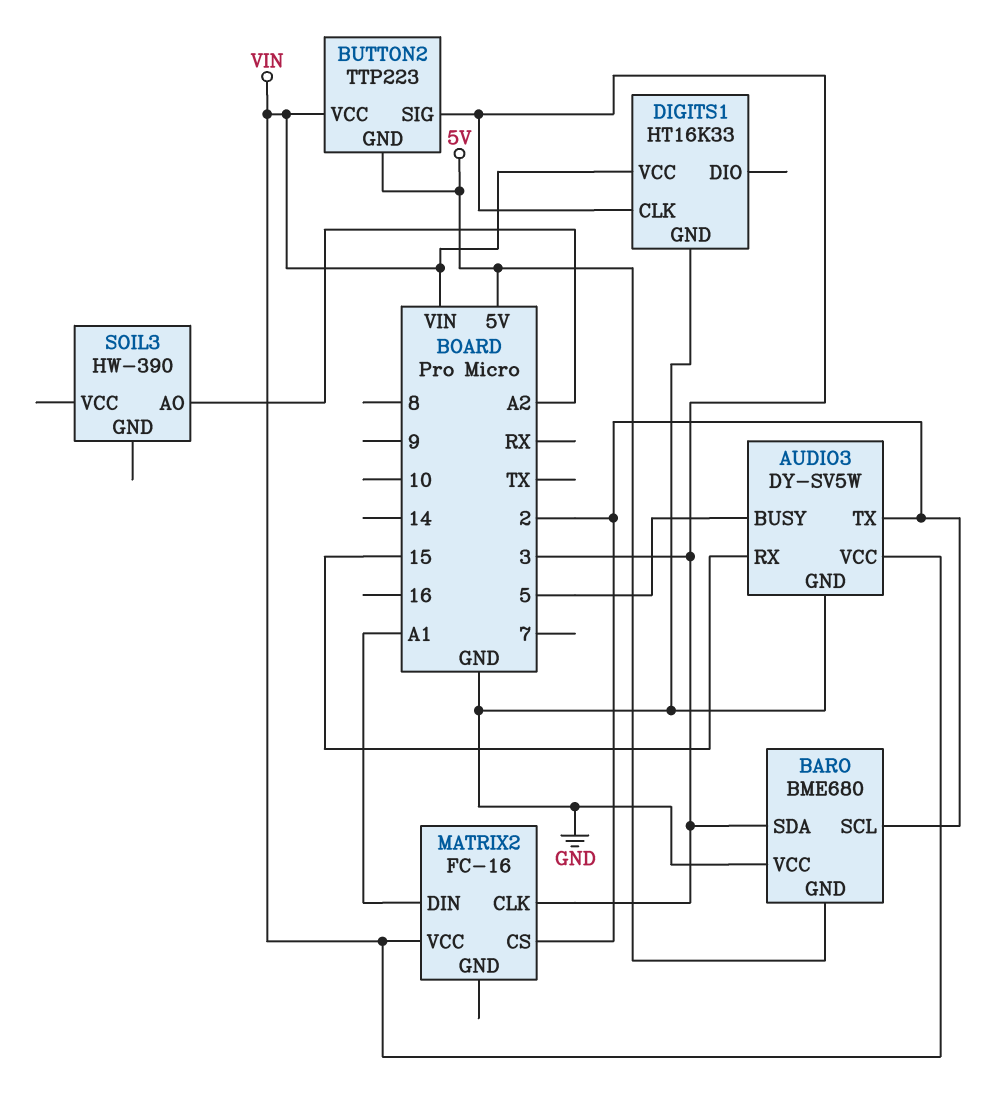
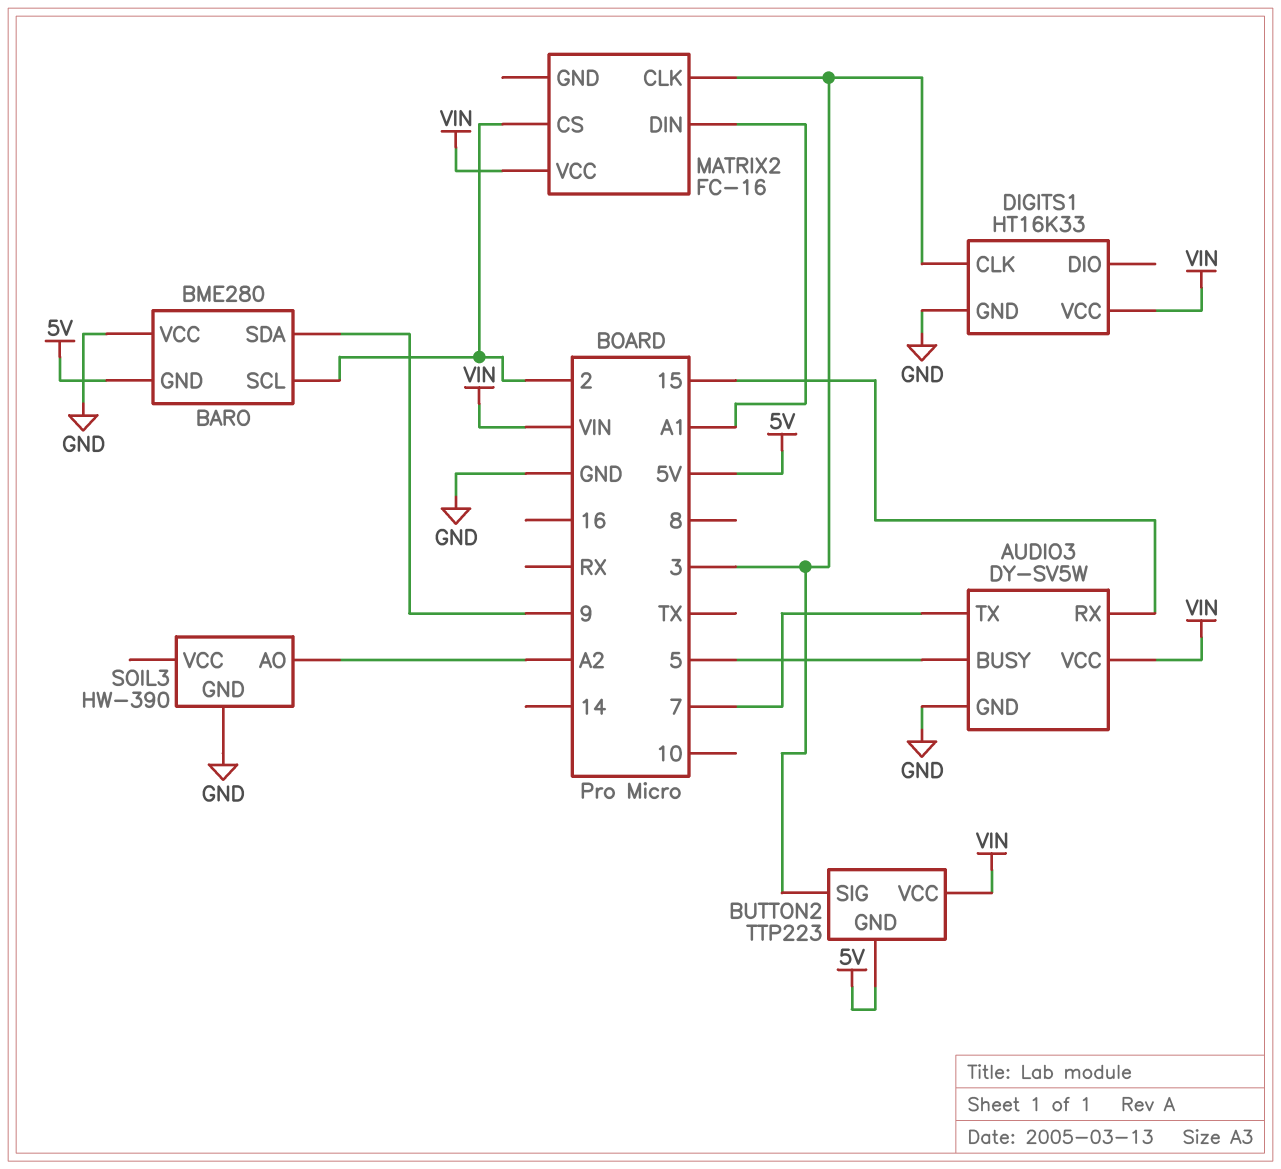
AUDIO3 pin TX: 2 -> 7
BARO: BME680 -> BME280
BARO pin SDA: 3 -> 9
SOIL3 pin GND: none -> GND

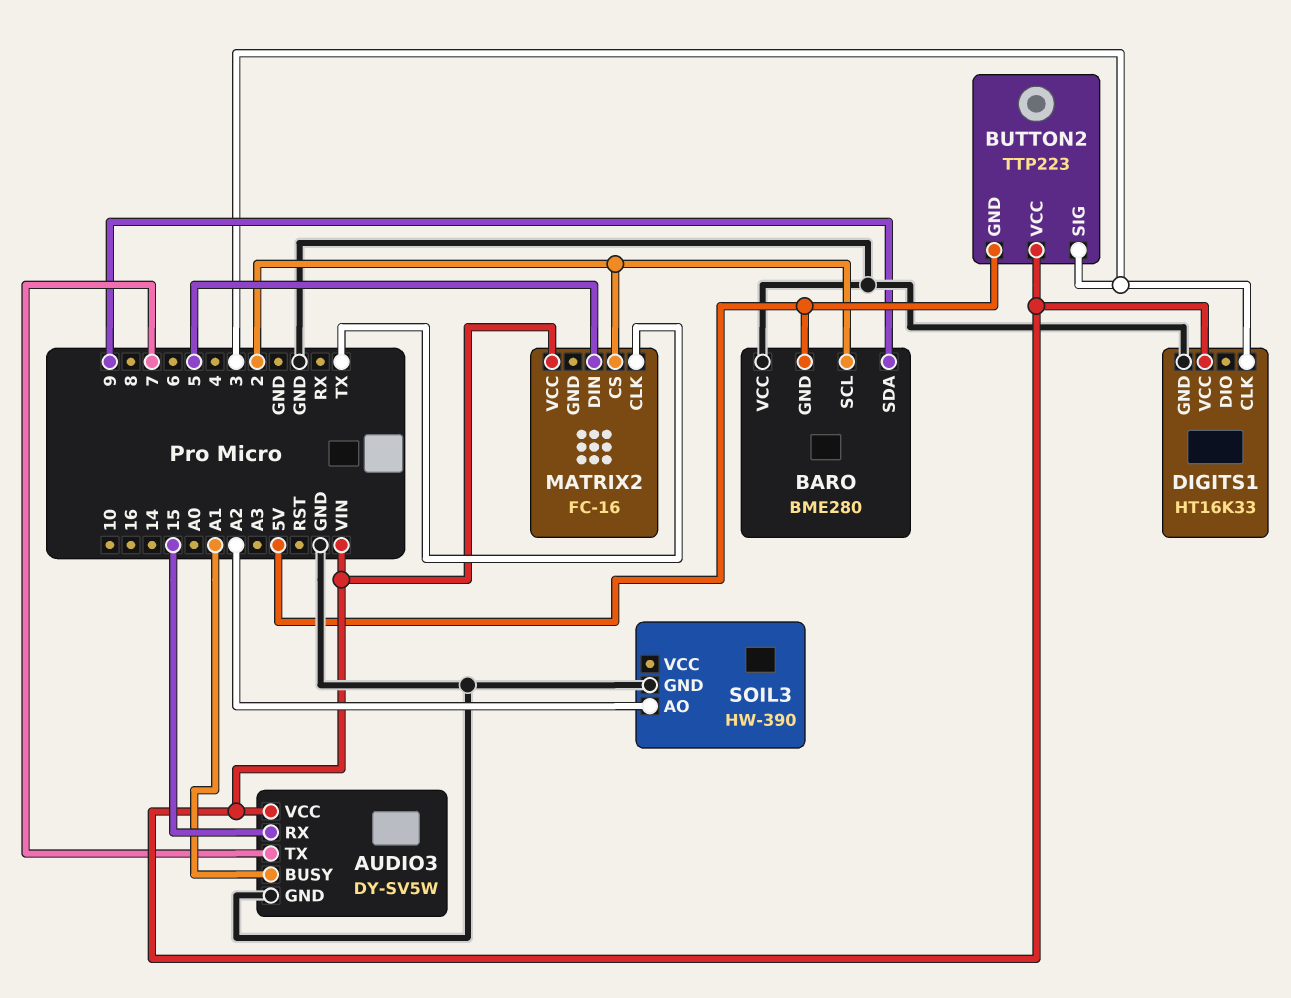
AUDIO3 pin BUSY: 5 -> A1
MATRIX2 pin CLK: 3 -> TX
MATRIX2 pin DIN: A1 -> 5

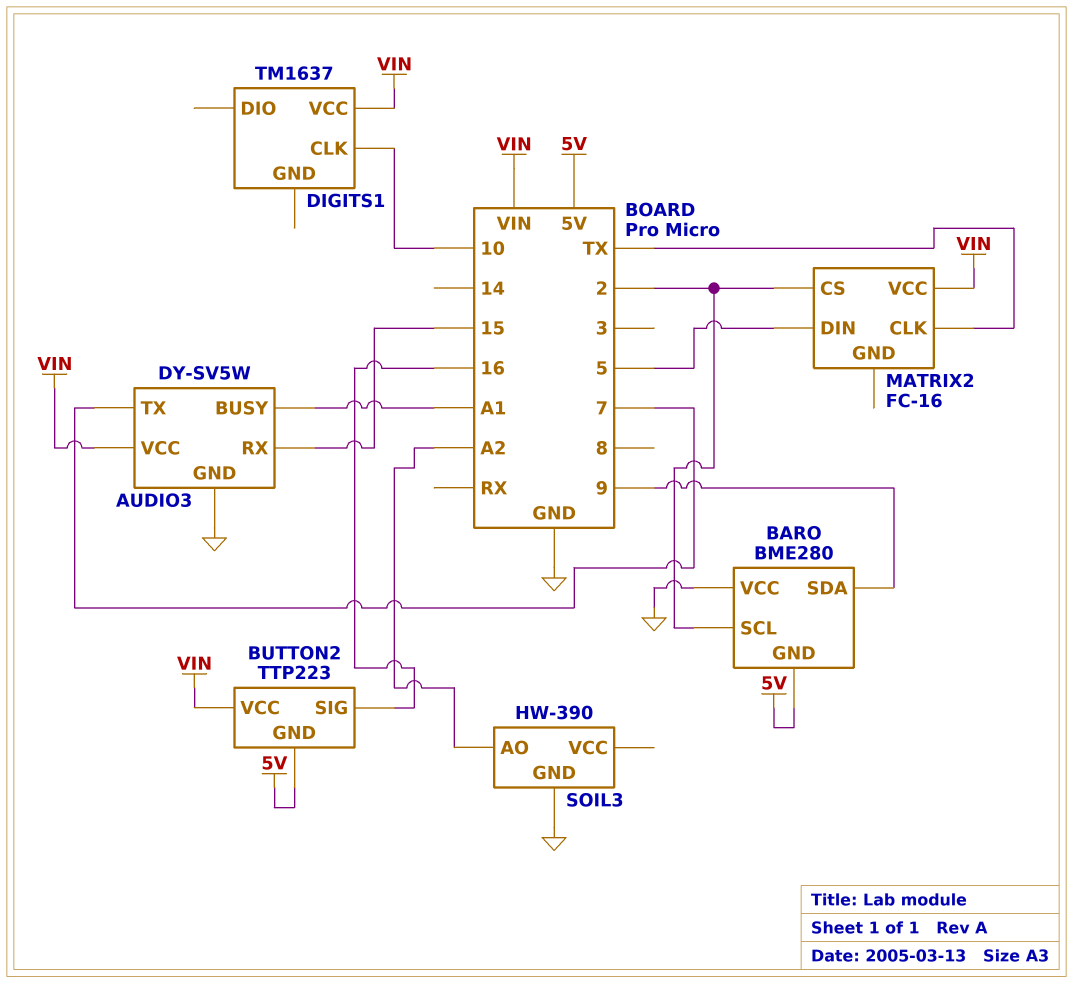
BUTTON2 pin SIG: 3 -> 16
DIGITS1: HT16K33 -> TM1637
DIGITS1 pin CLK: 3 -> 10
DIGITS1 pin GND: GND -> none

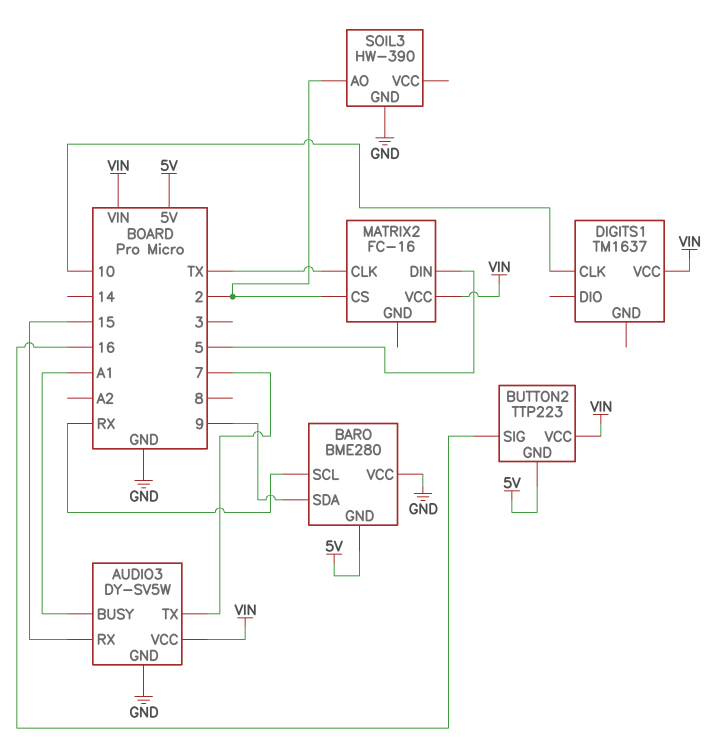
BARO pin SCL: 2 -> RX
SOIL3 pin AO: A2 -> 2

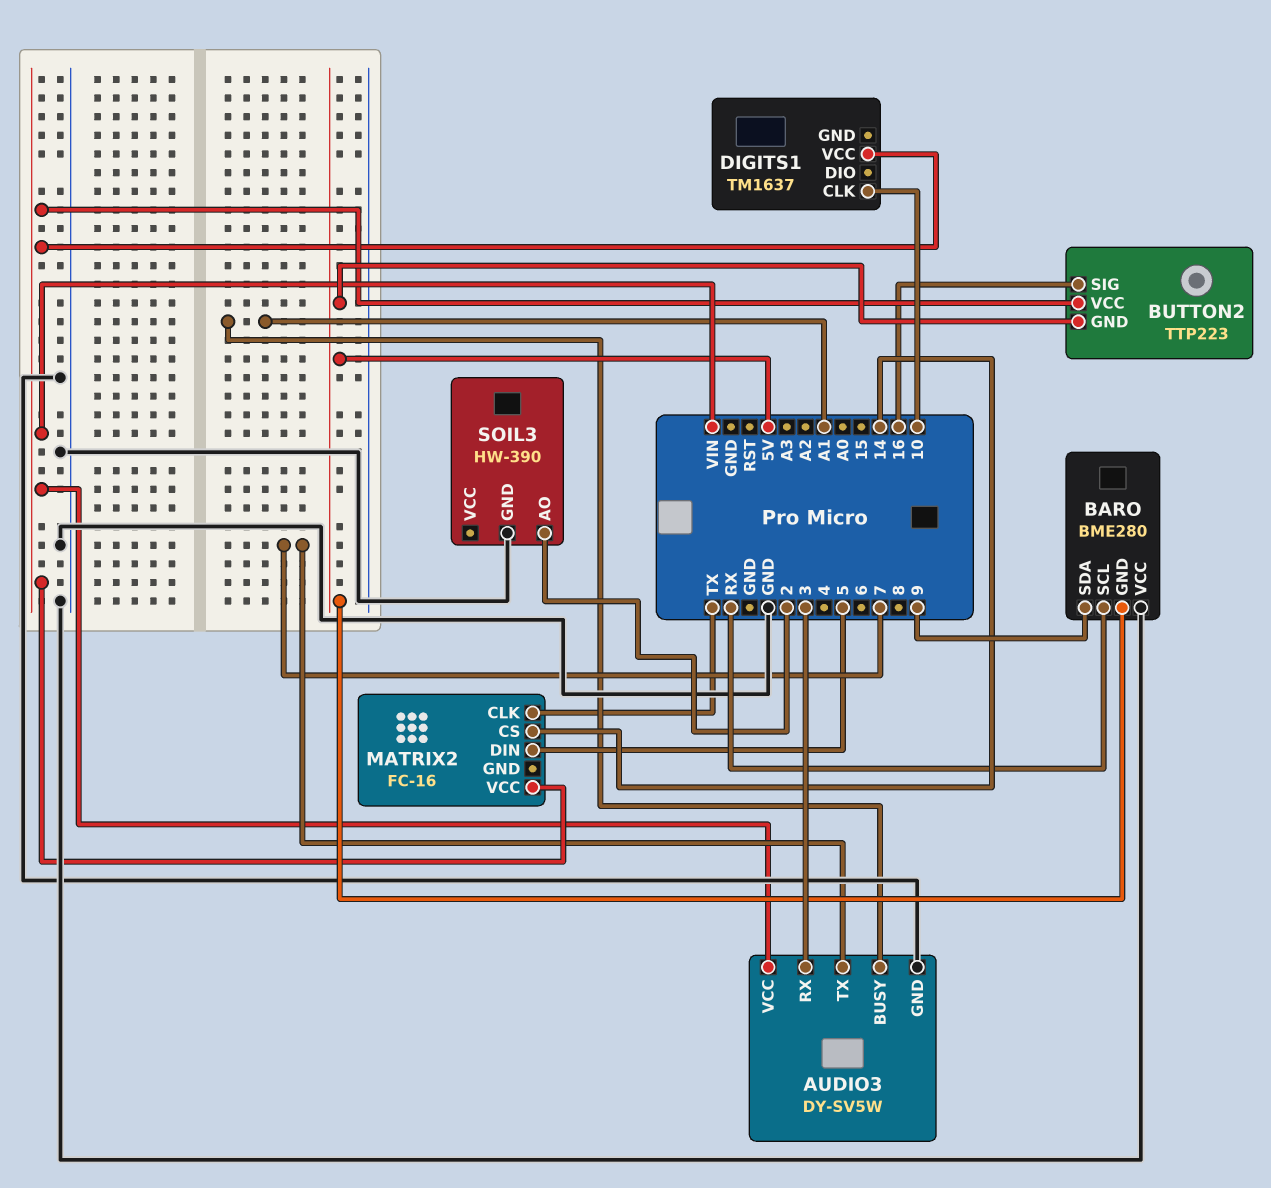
AUDIO3 pin RX: 15 -> 3
MATRIX2 pin CS: 2 -> 14

